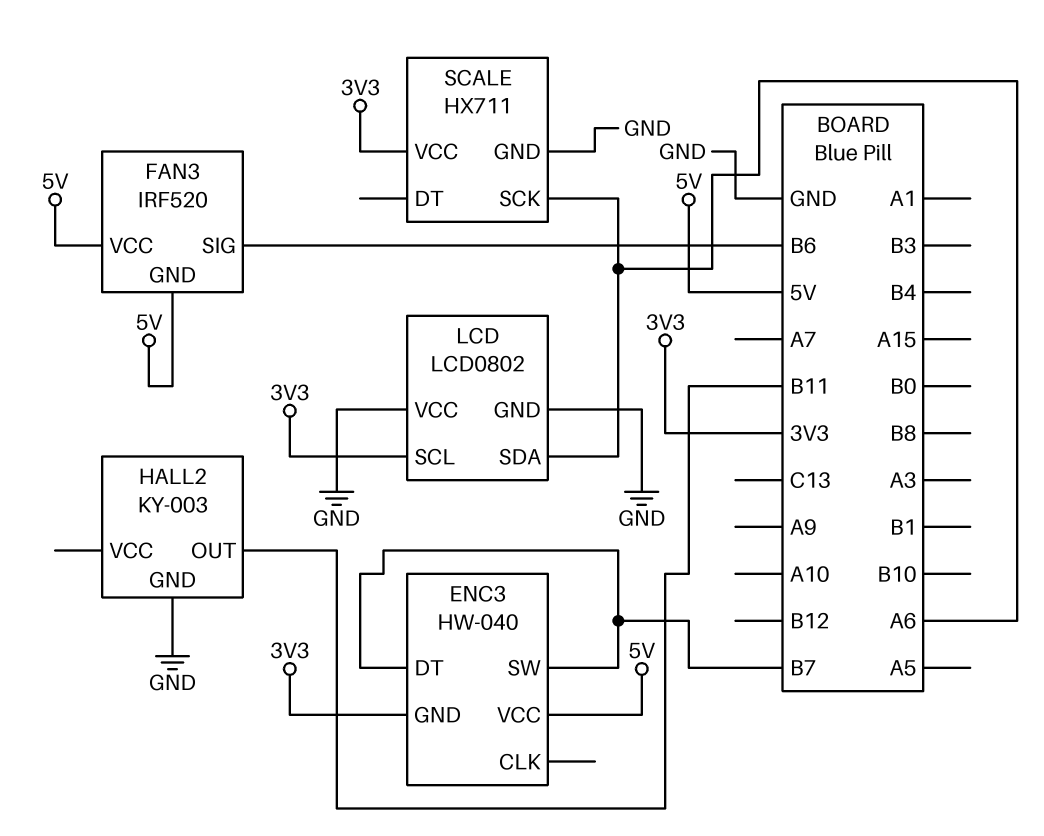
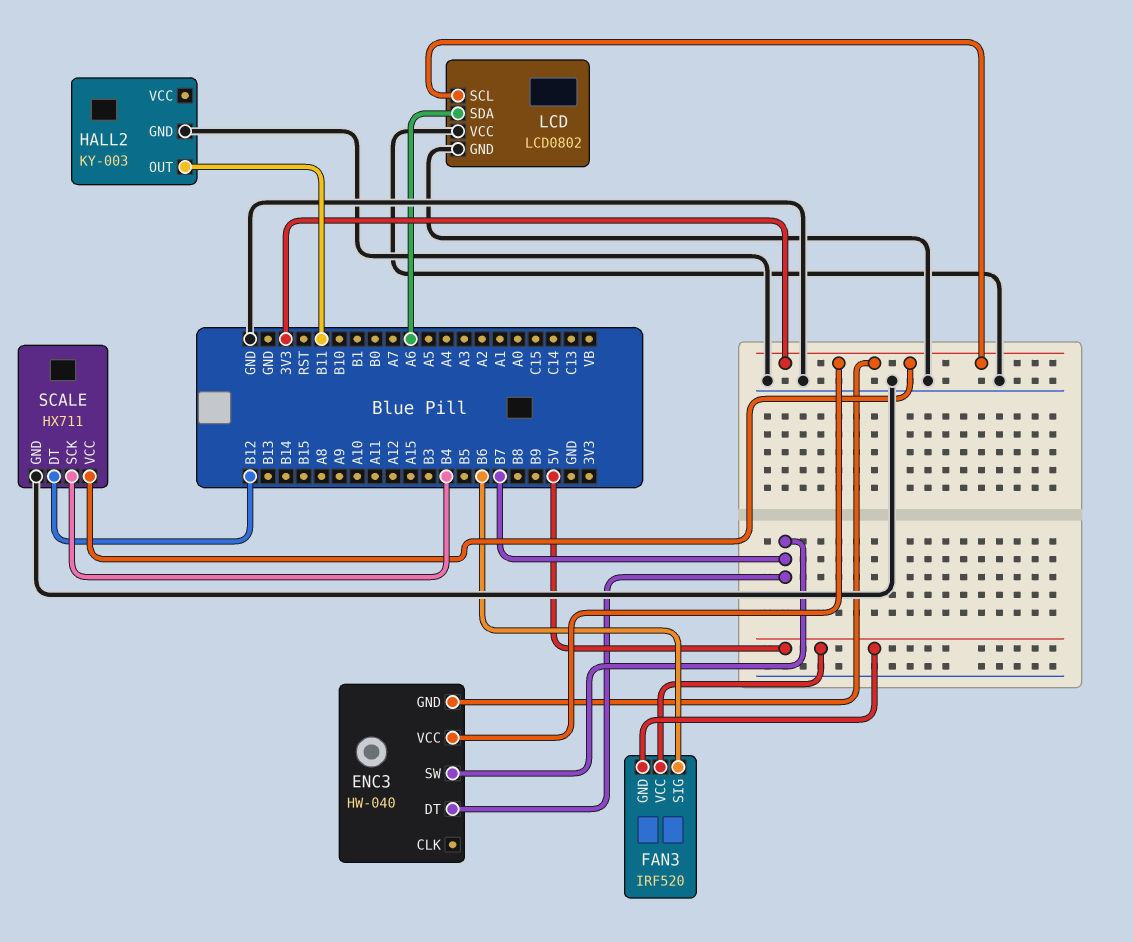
ENC3 pin VCC: 5V -> 3V3
SCALE pin DT: none -> B12
SCALE pin SCK: A6 -> B4

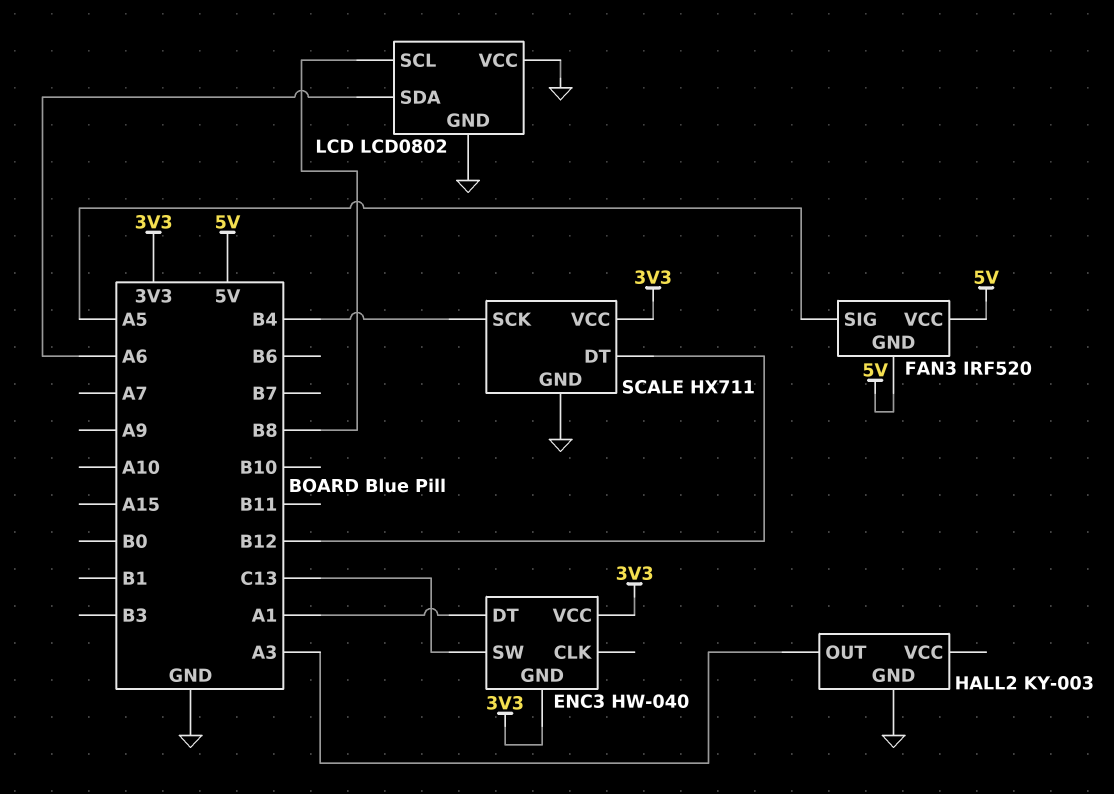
ENC3 pin DT: B7 -> A1
ENC3 pin SW: B7 -> C13
FAN3 pin SIG: B6 -> A5
HALL2 pin OUT: B11 -> A3
LCD pin SCL: 3V3 -> B8

